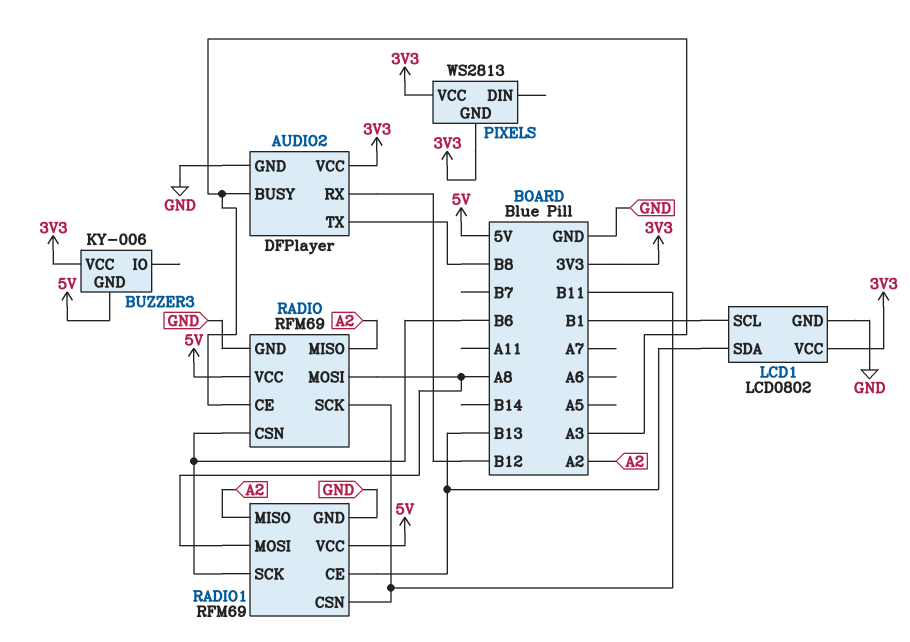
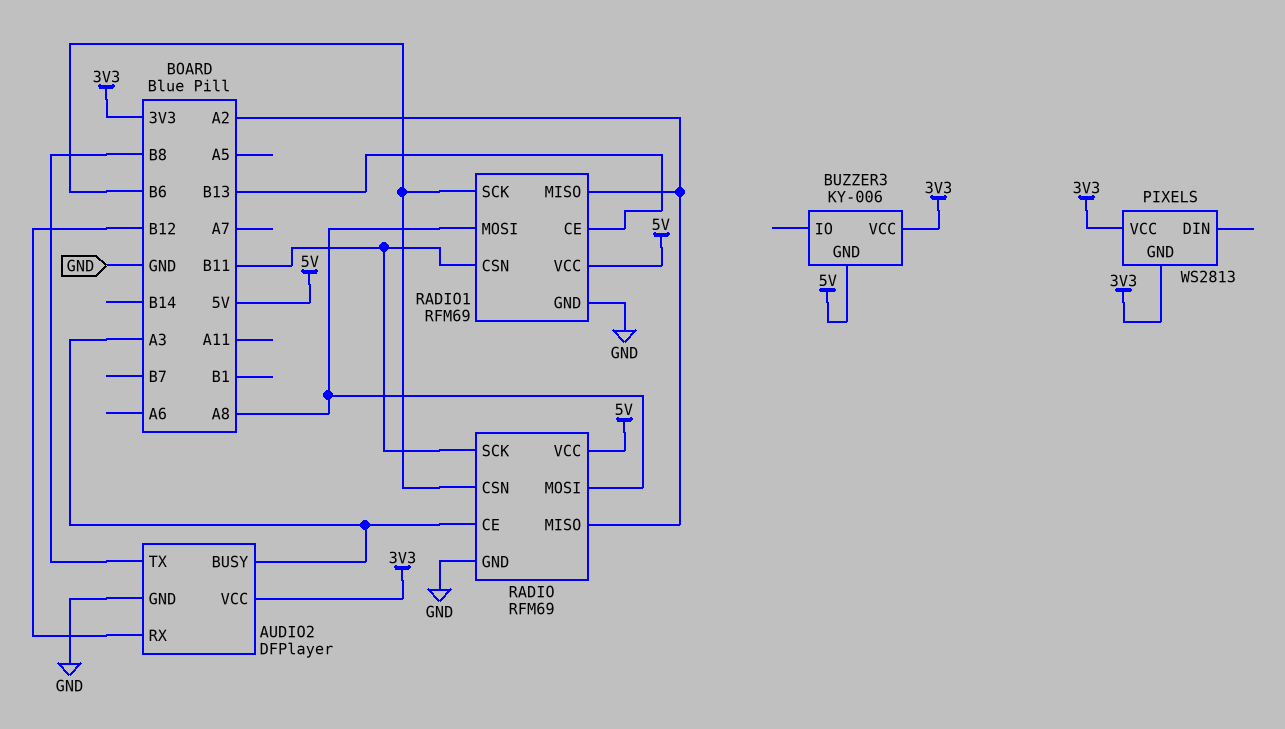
LCD1: LCD0802 -> none
LCD1 pin GND: GND -> none
LCD1 pin SCL: B1 -> none
LCD1 pin SDA: B13 -> none
LCD1 pin VCC: 3V3 -> none

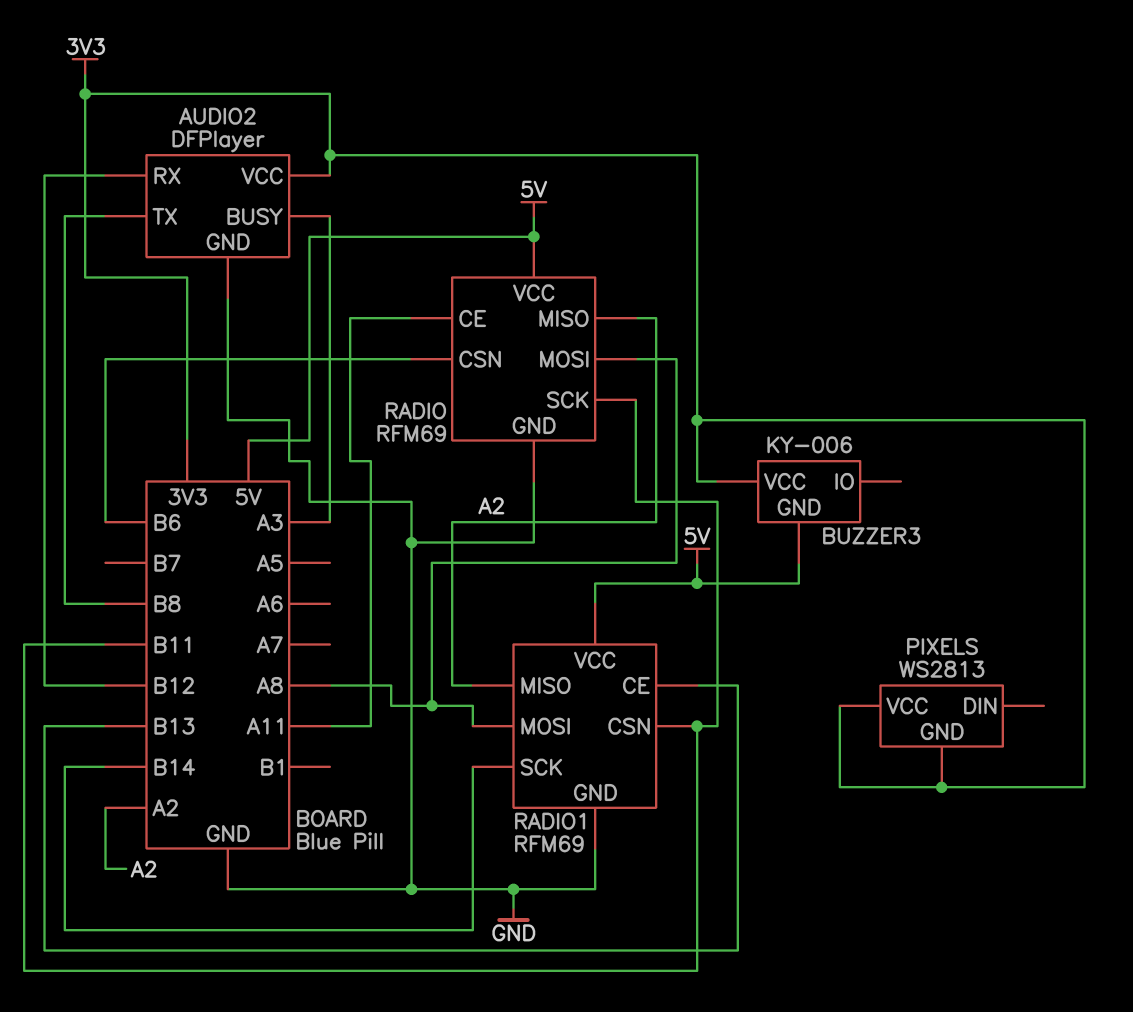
RADIO pin CE: A3 -> A11
RADIO1 pin SCK: B6 -> B14

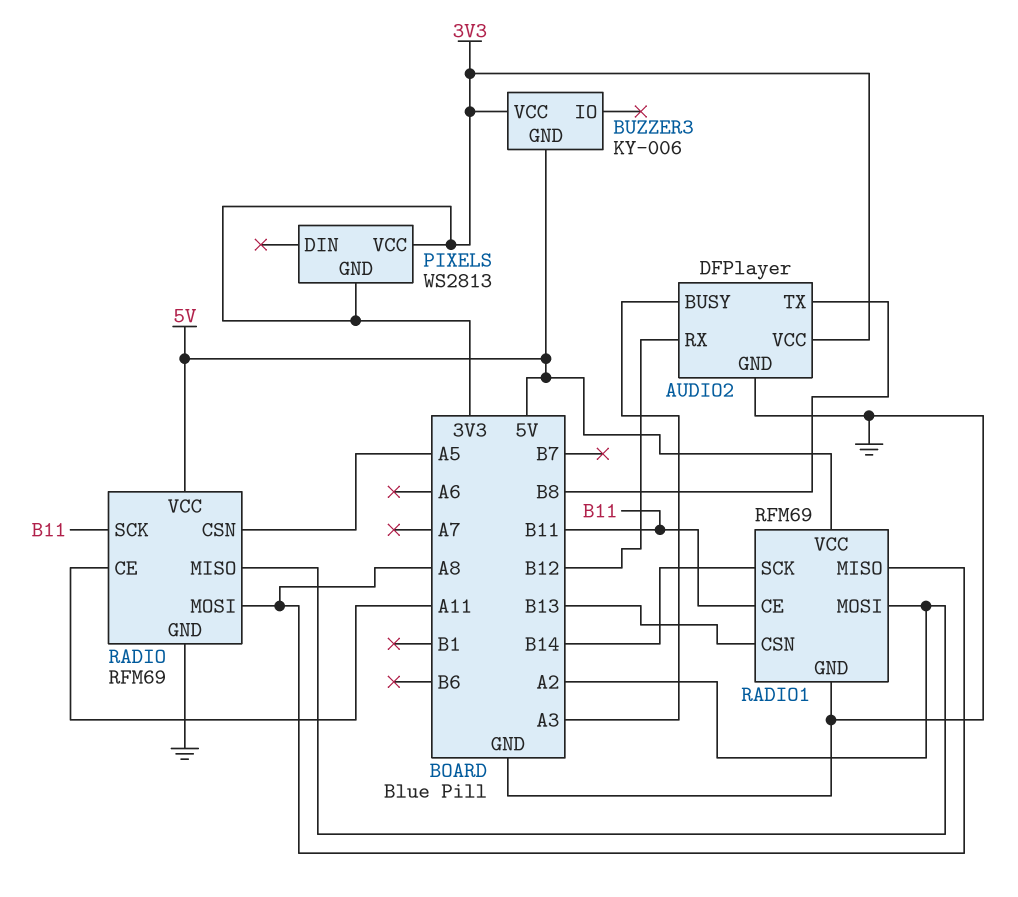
RADIO pin CSN: B6 -> A5
RADIO1 pin CE: B13 -> B11
RADIO1 pin CSN: B11 -> B13
RADIO1 pin MISO: A2 -> A8
RADIO1 pin MOSI: A8 -> A2

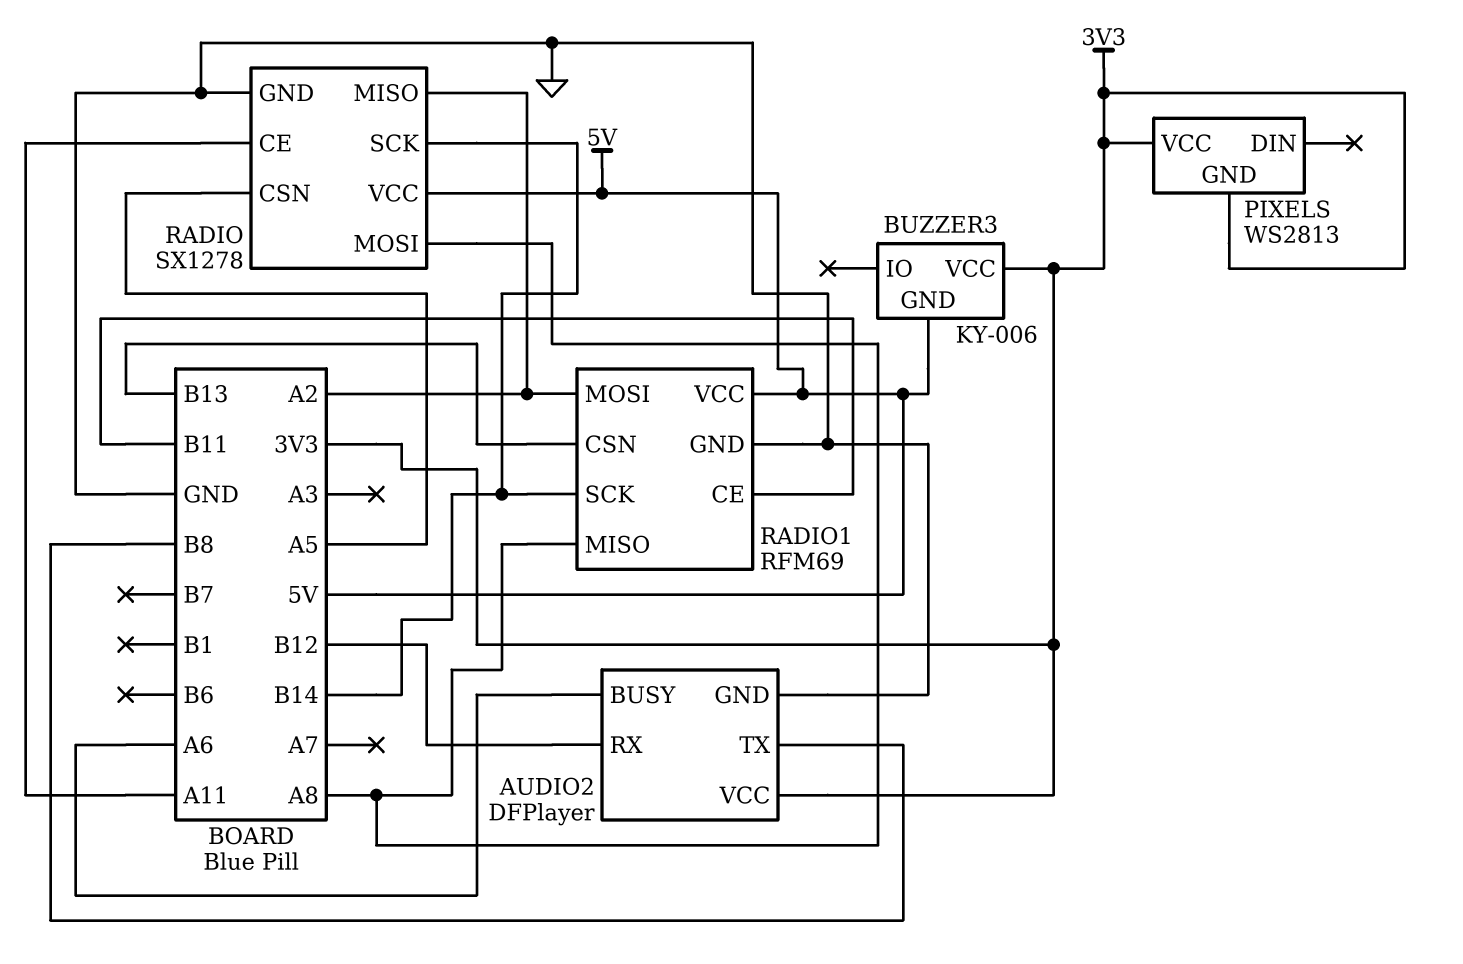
AUDIO2 pin BUSY: A3 -> A6
RADIO: RFM69 -> SX1278
RADIO pin SCK: B11 -> B14

